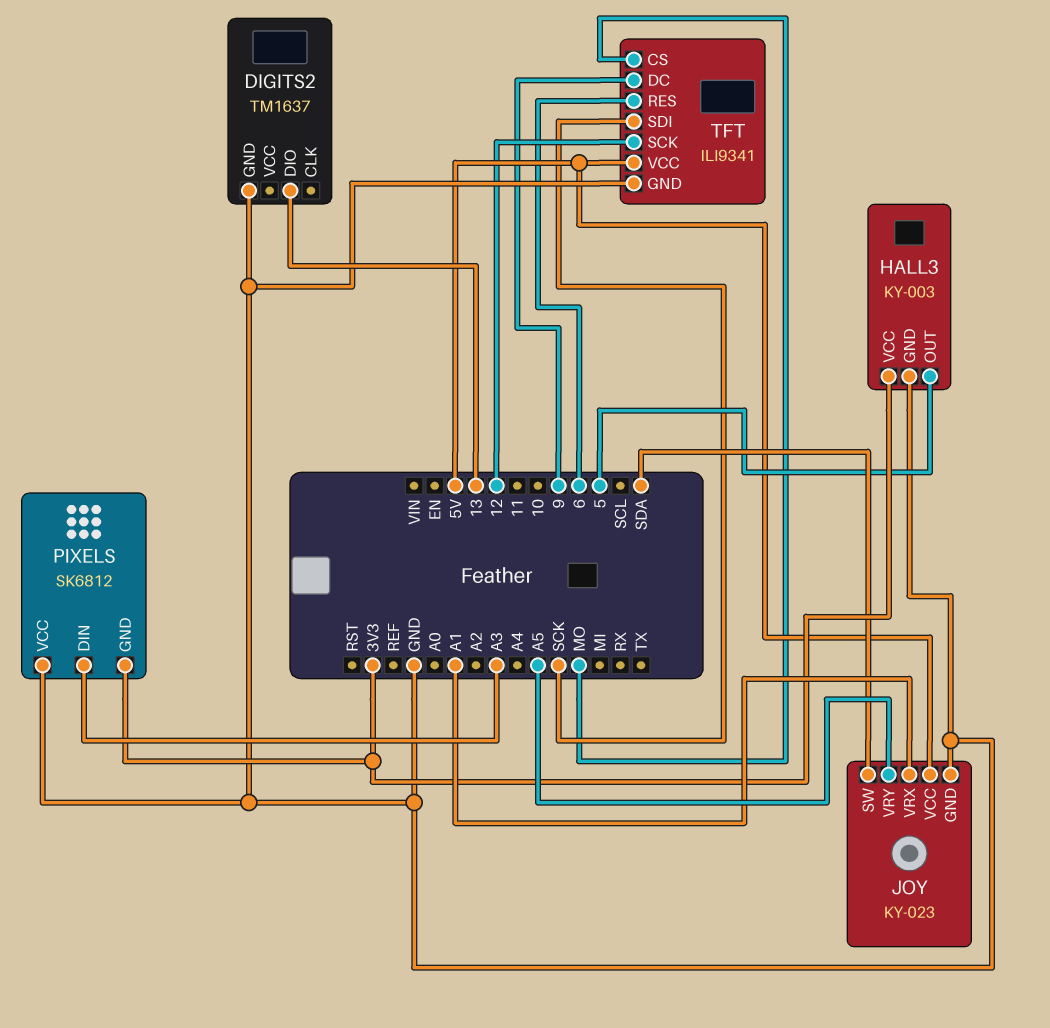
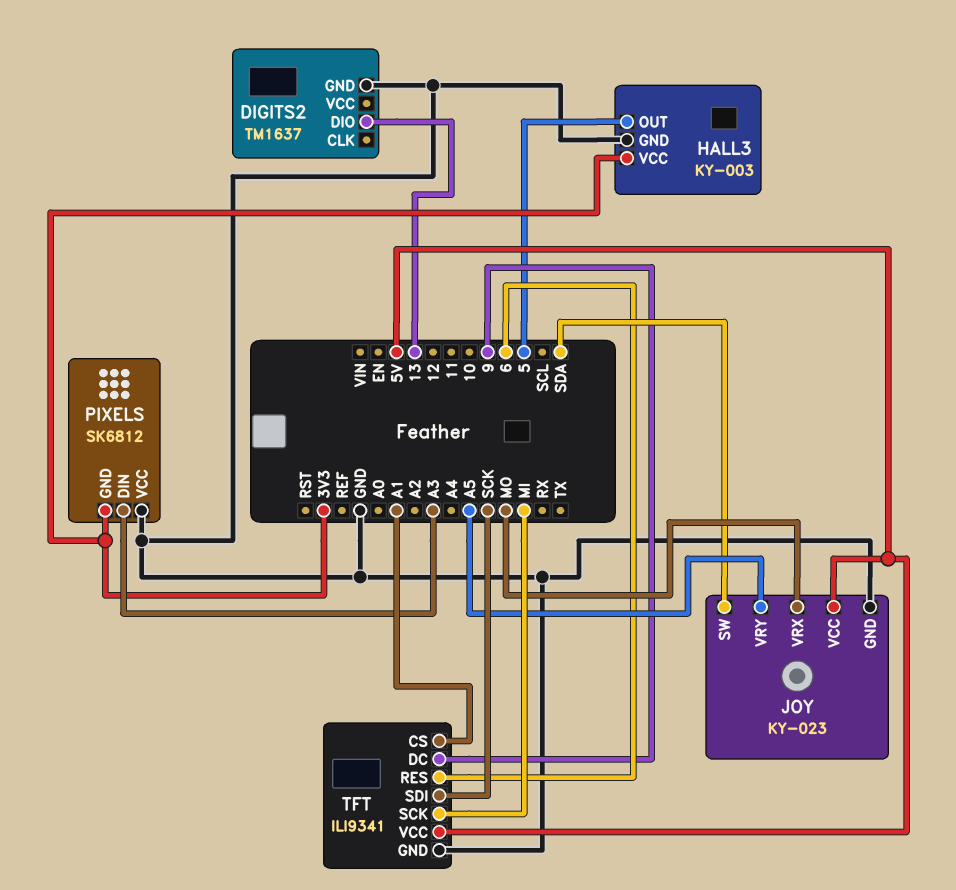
JOY pin VRX: A1 -> MO
TFT pin CS: MO -> A1
TFT pin SCK: 12 -> MI

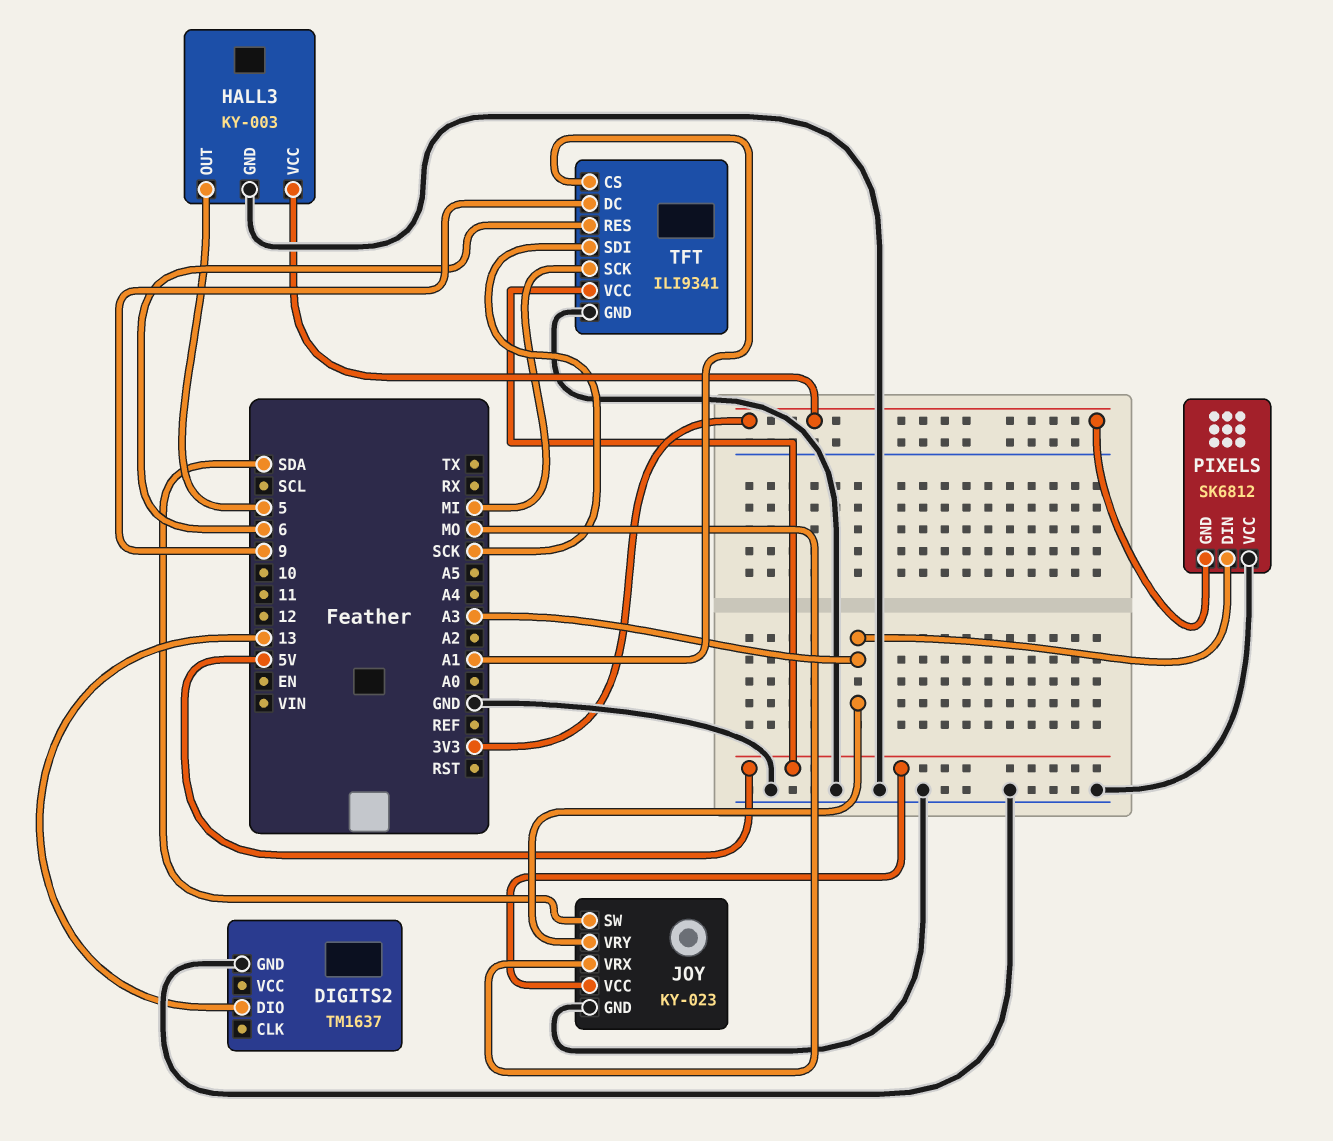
JOY pin VRY: A5 -> A3

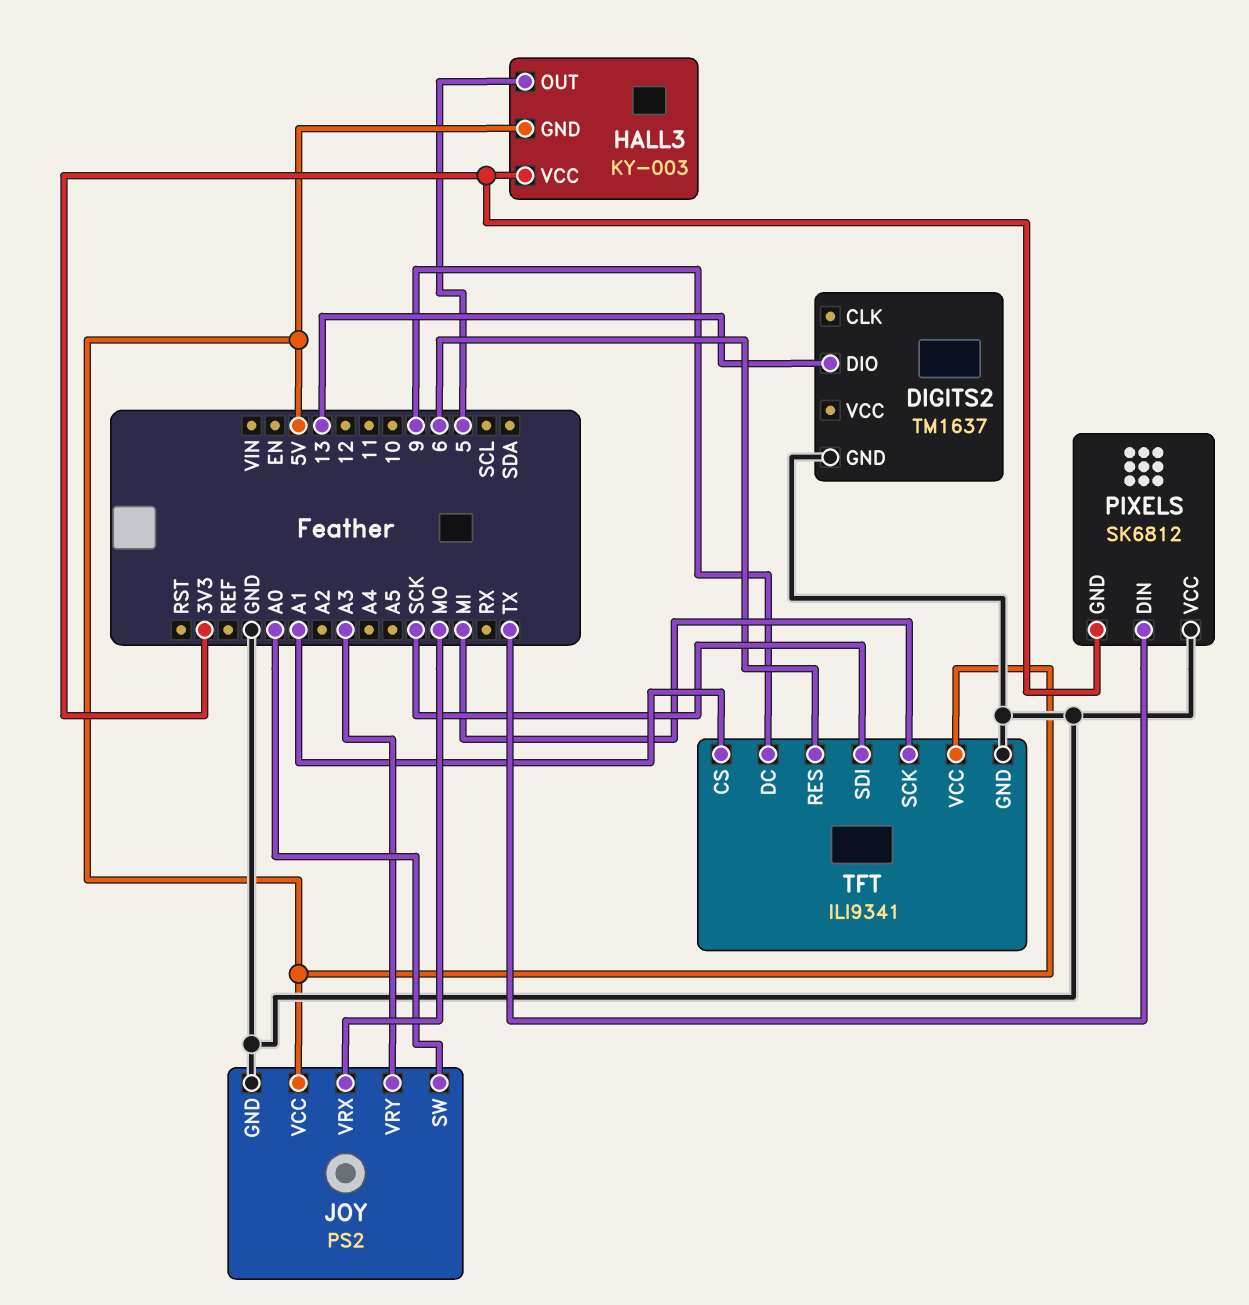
HALL3 pin GND: GND -> 5V
JOY: KY-023 -> PS2
JOY pin SW: SDA -> A0
PIXELS pin DIN: A3 -> TX

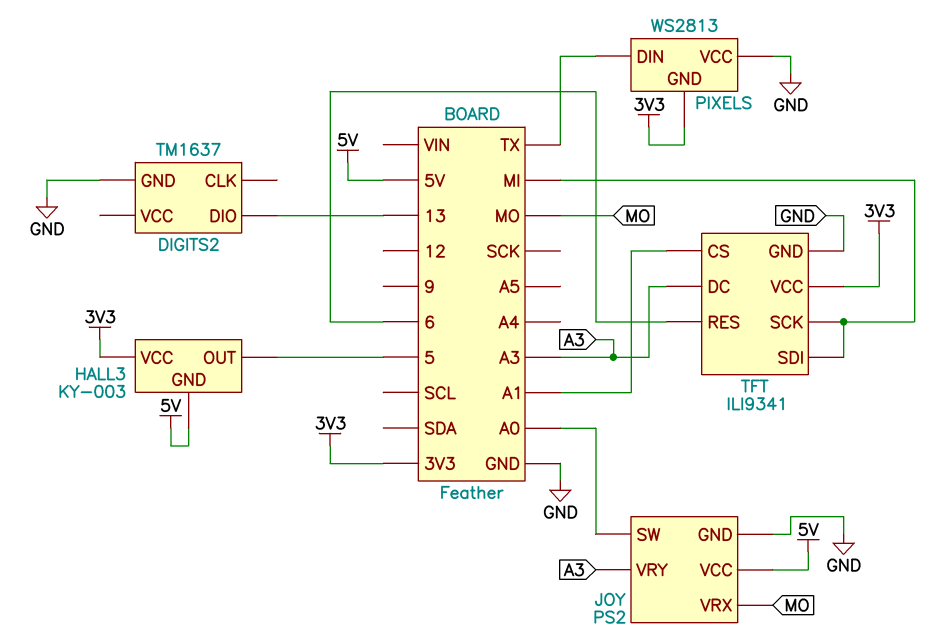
PIXELS: SK6812 -> WS2813
TFT pin DC: 9 -> A3
TFT pin SDI: SCK -> MI
TFT pin VCC: 5V -> 3V3

